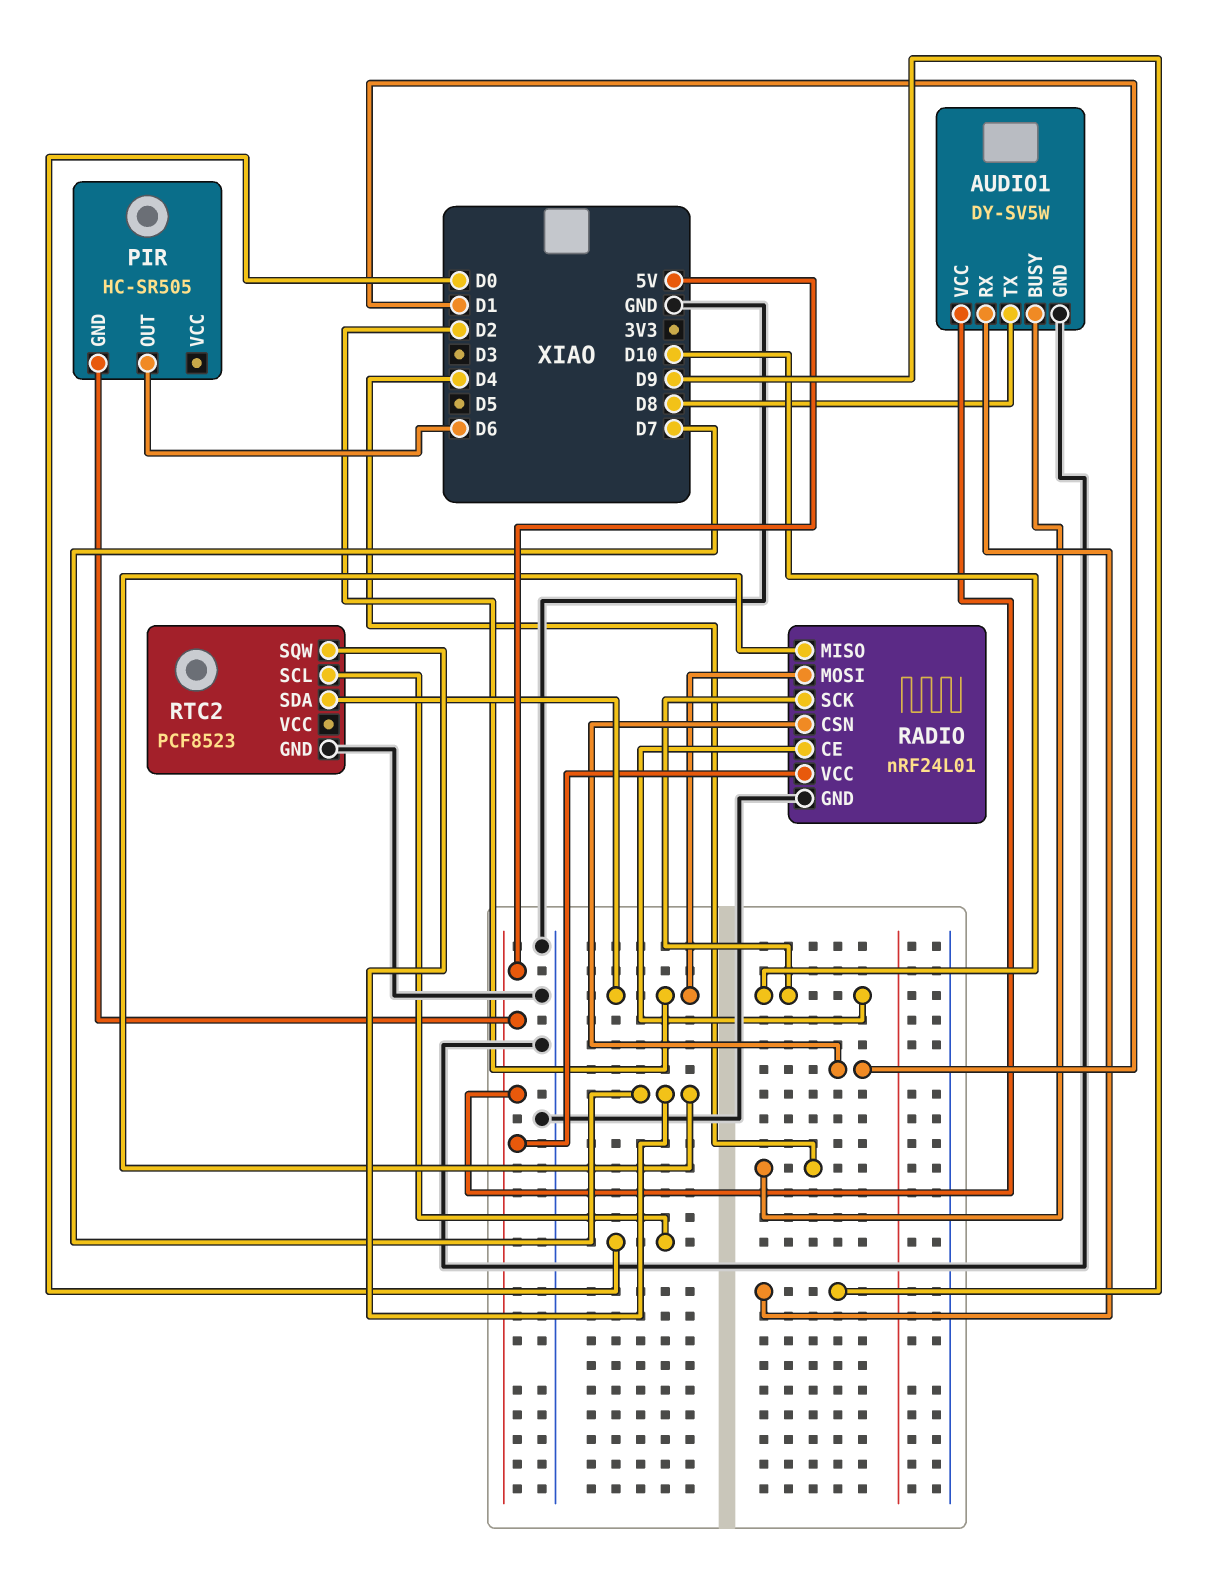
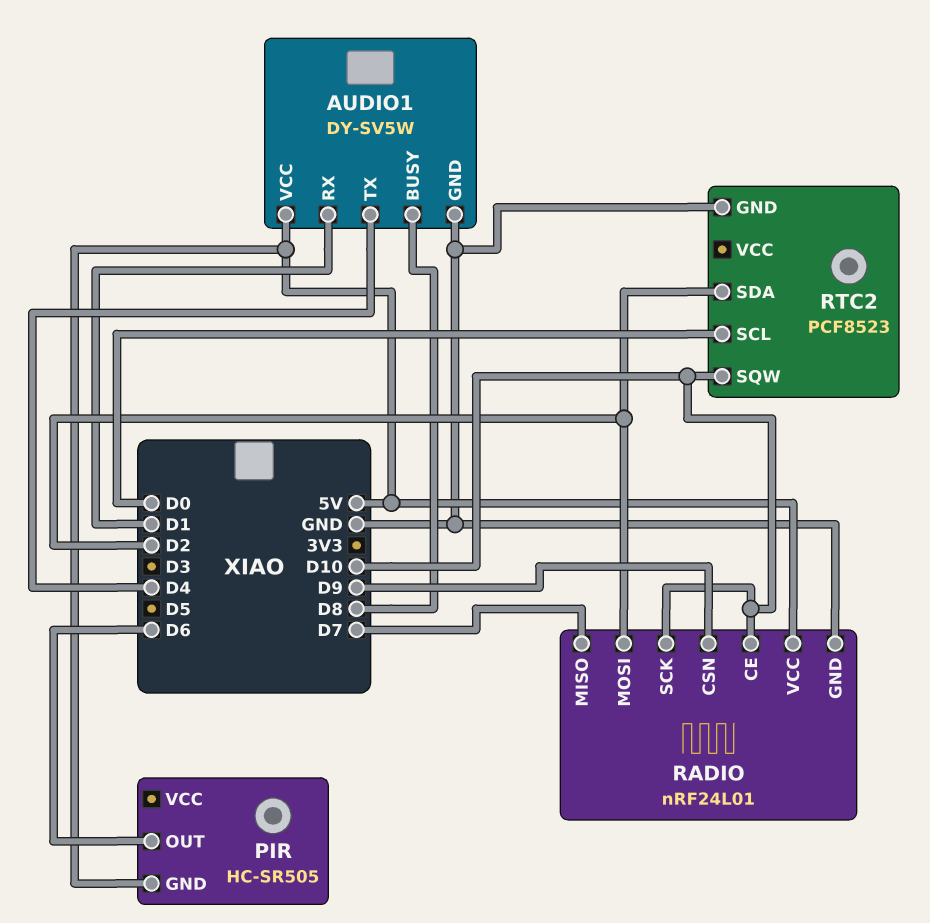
AUDIO1 pin BUSY: D4 -> D8
AUDIO1 pin RX: D9 -> D1
AUDIO1 pin TX: D8 -> D4
RADIO pin CSN: D1 -> D9
RTC2 pin SQW: D7 -> D10

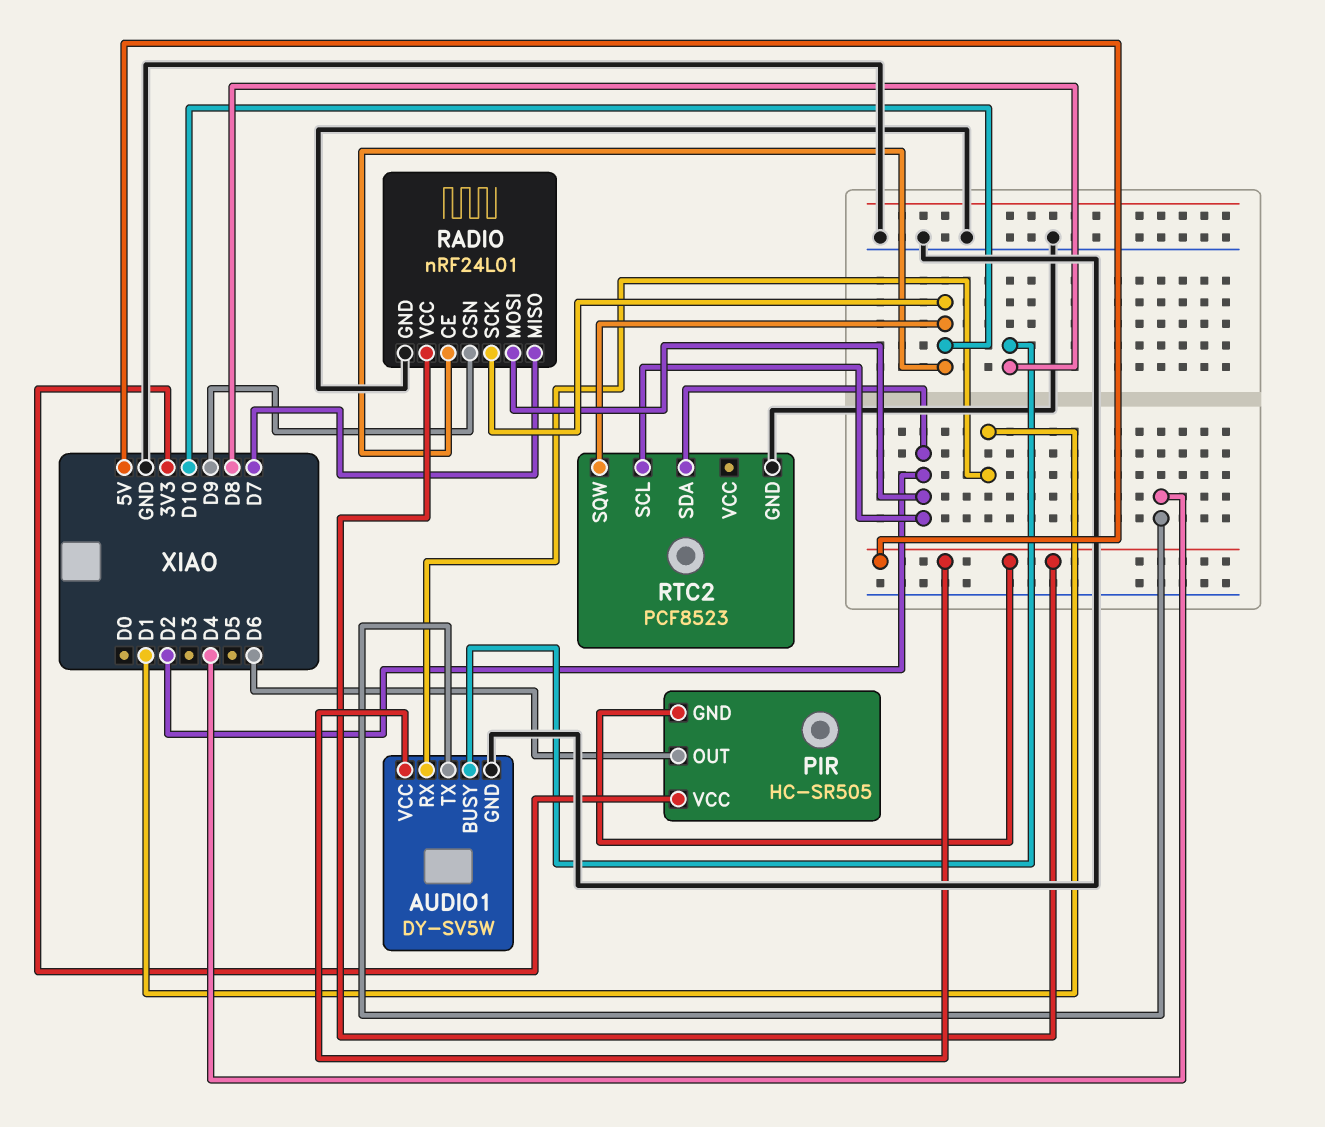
PIR pin VCC: none -> 3V3
RTC2 pin SCL: D0 -> D2

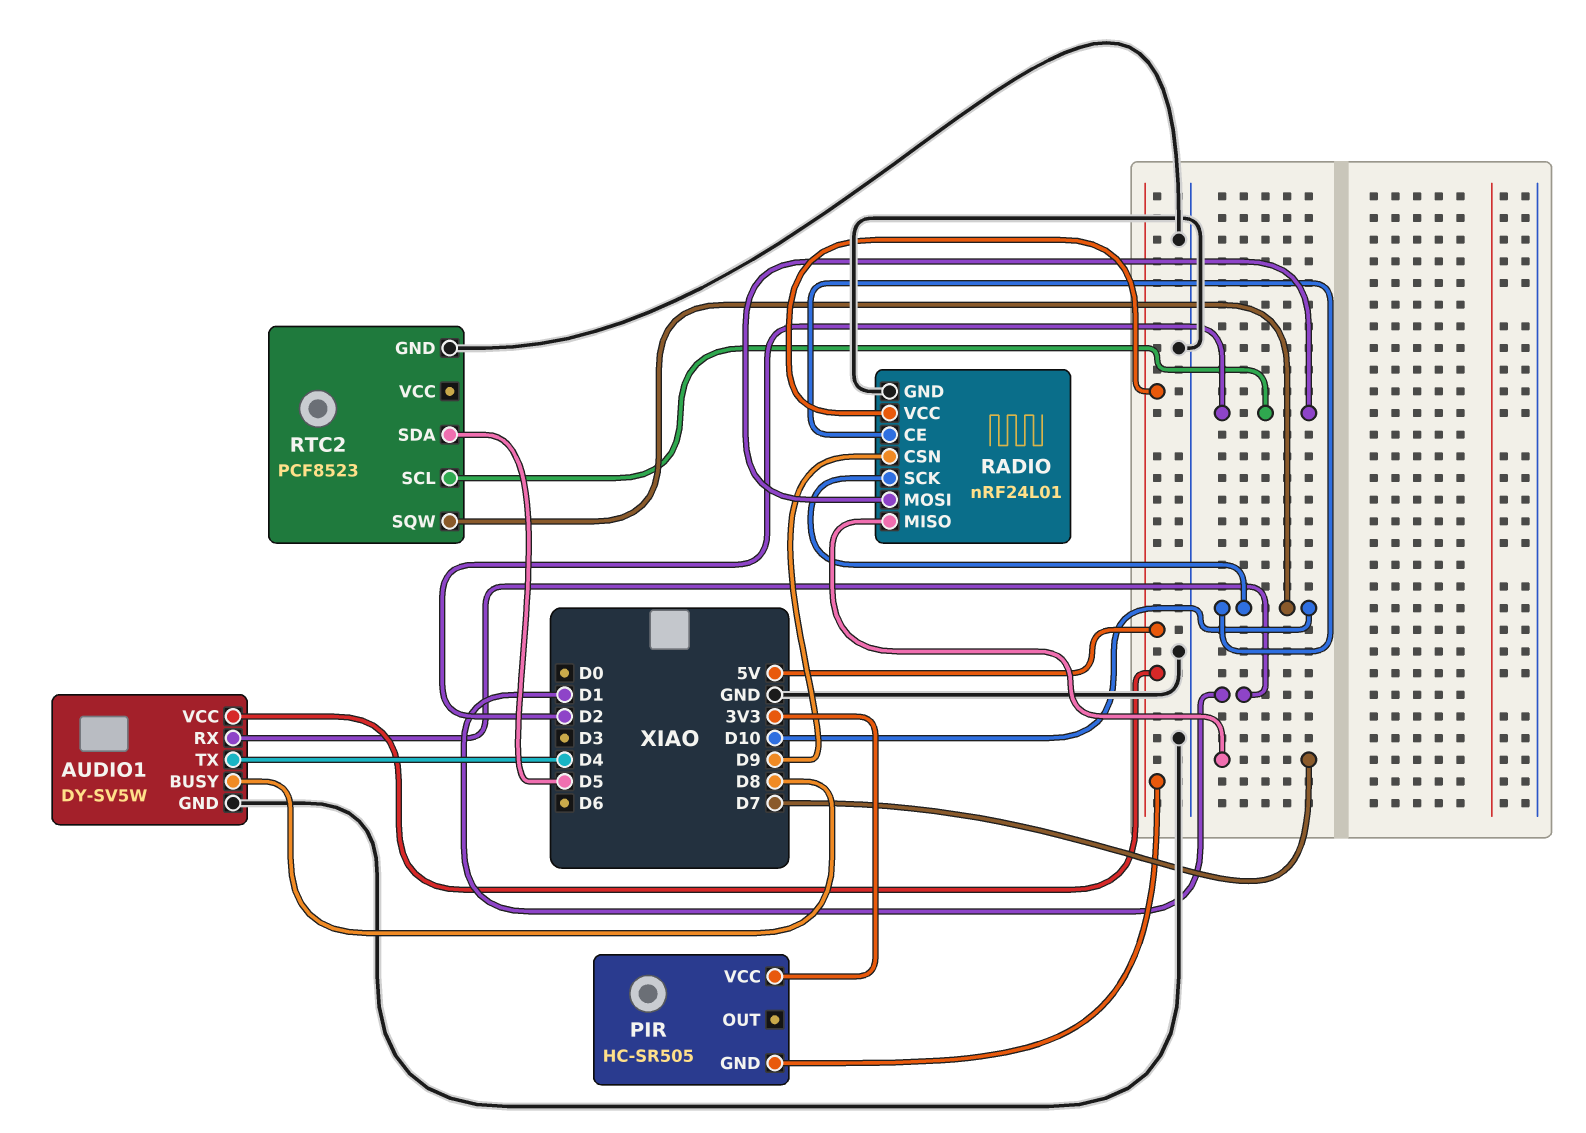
PIR pin OUT: D6 -> none
RTC2 pin SDA: D2 -> D5

